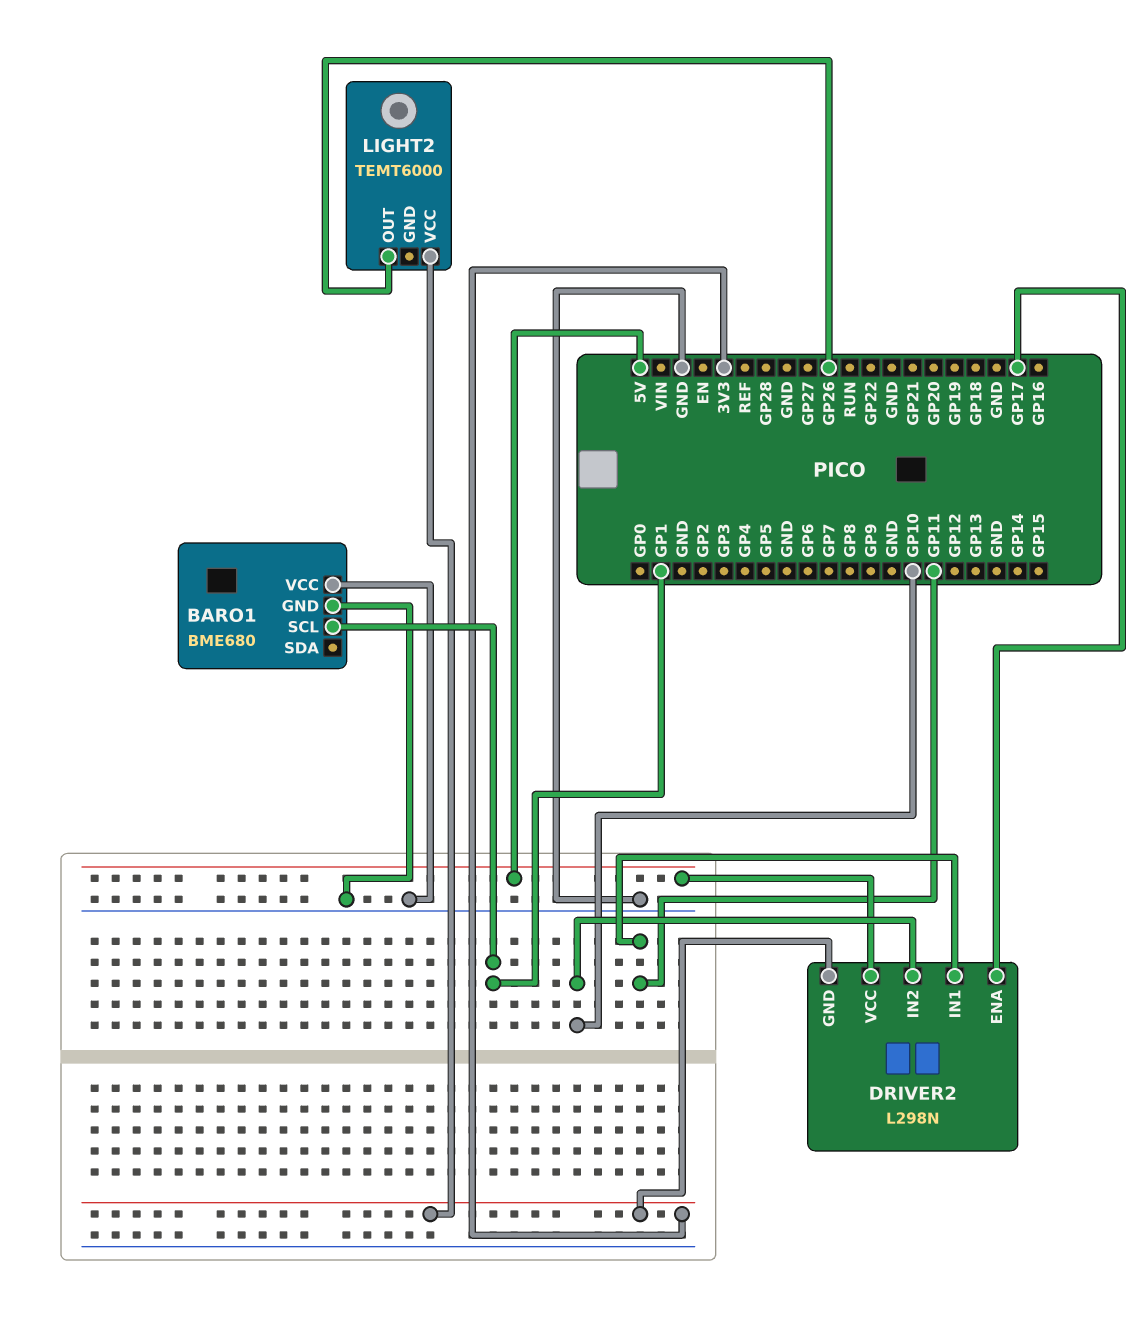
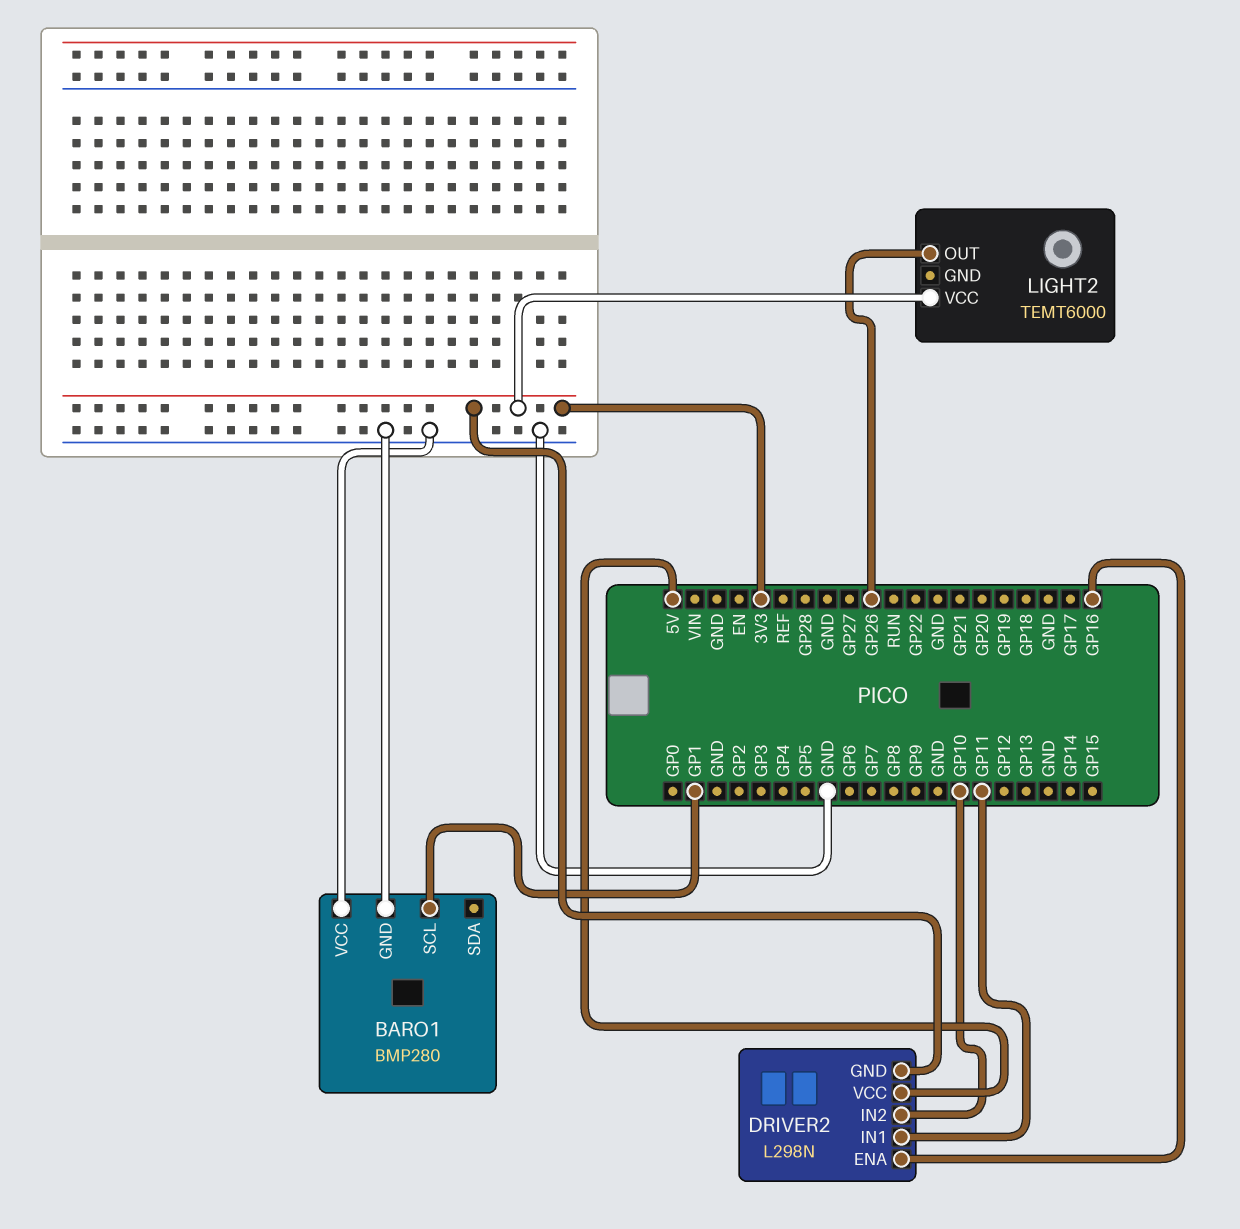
BARO1: BME680 -> BMP280
DRIVER2 pin ENA: GP17 -> GP16

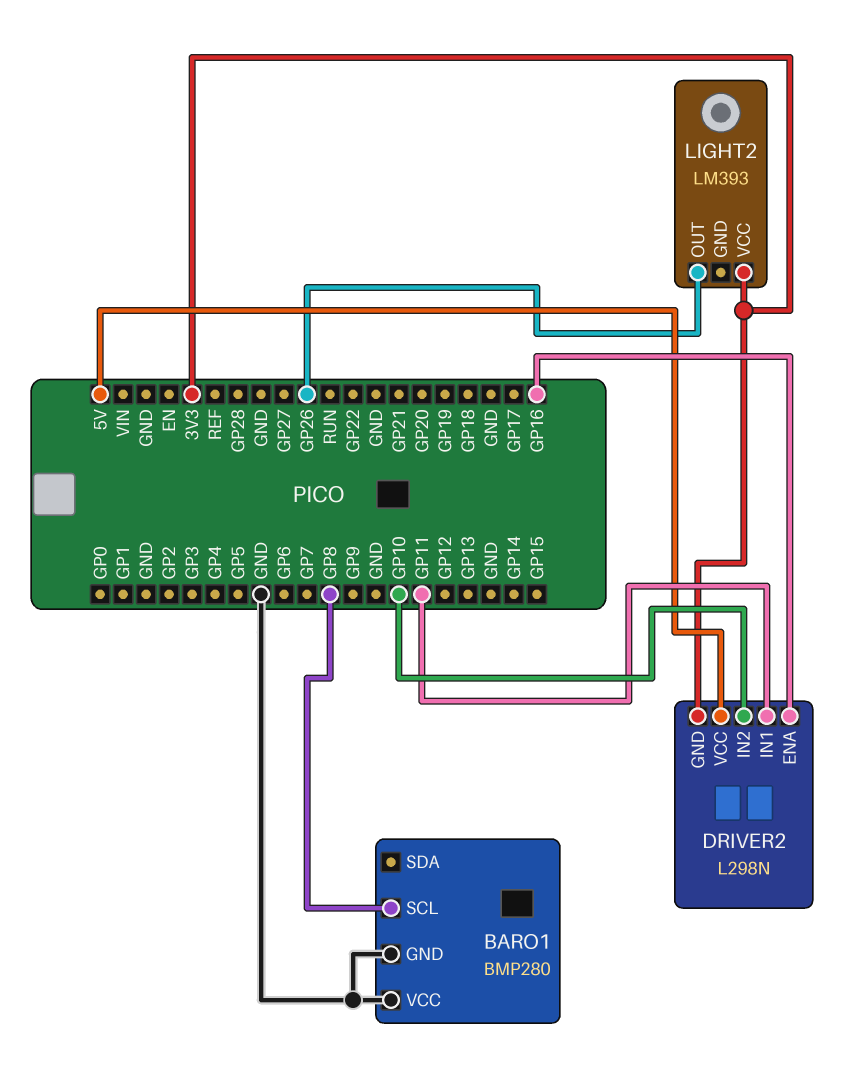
BARO1 pin SCL: GP1 -> GP8
LIGHT2: TEMT6000 -> LM393

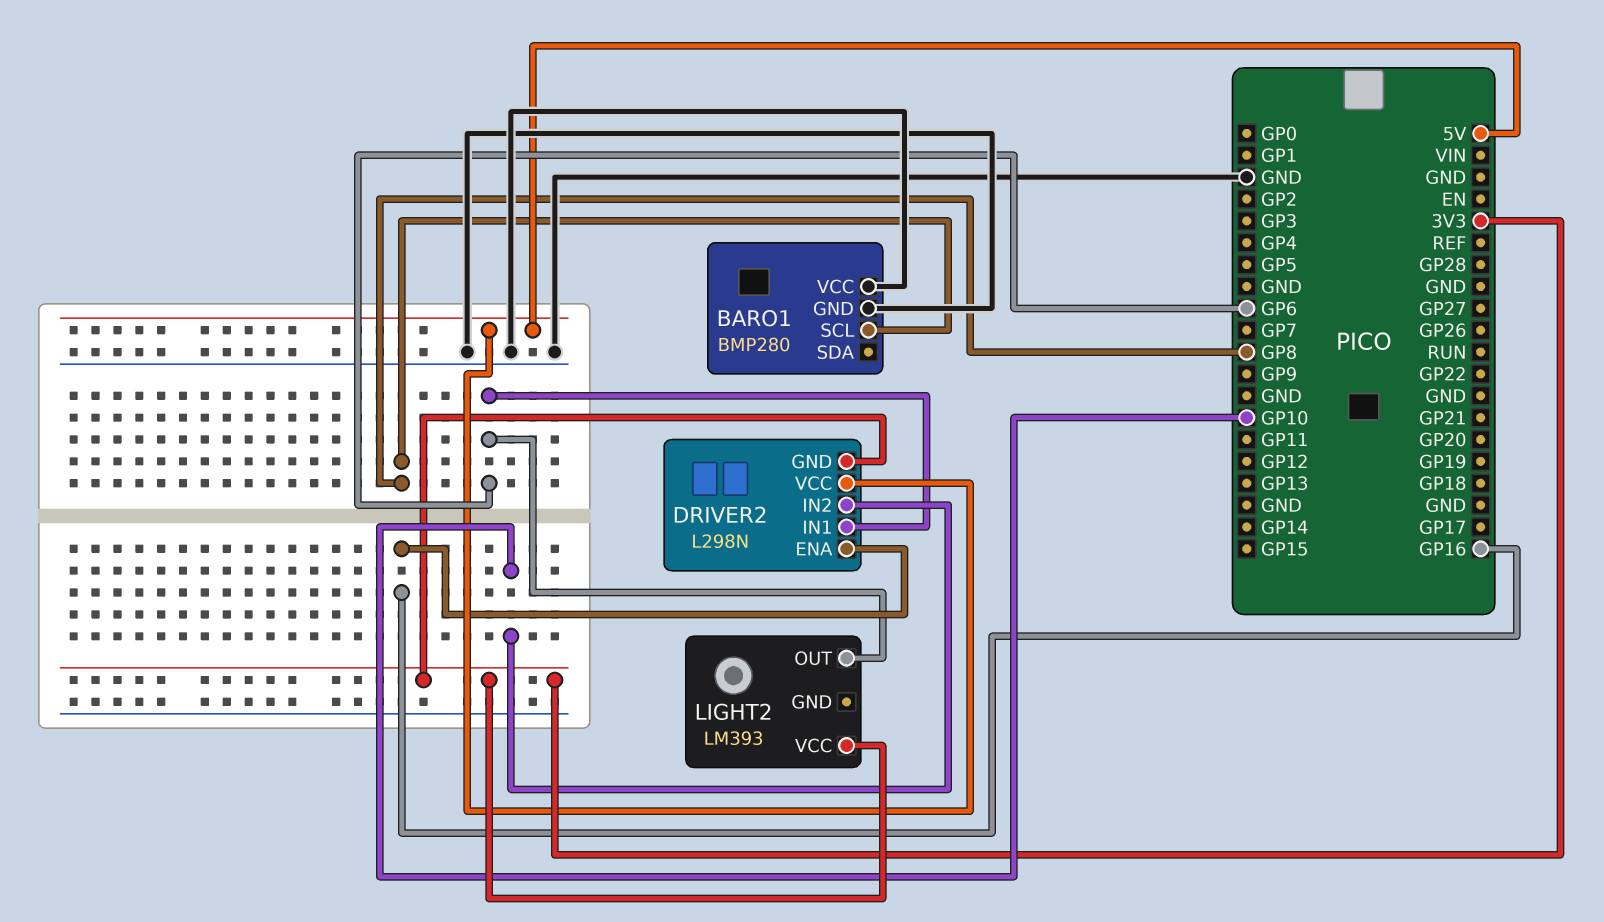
DRIVER2 pin IN1: GP11 -> GP6
LIGHT2 pin OUT: GP26 -> GP6

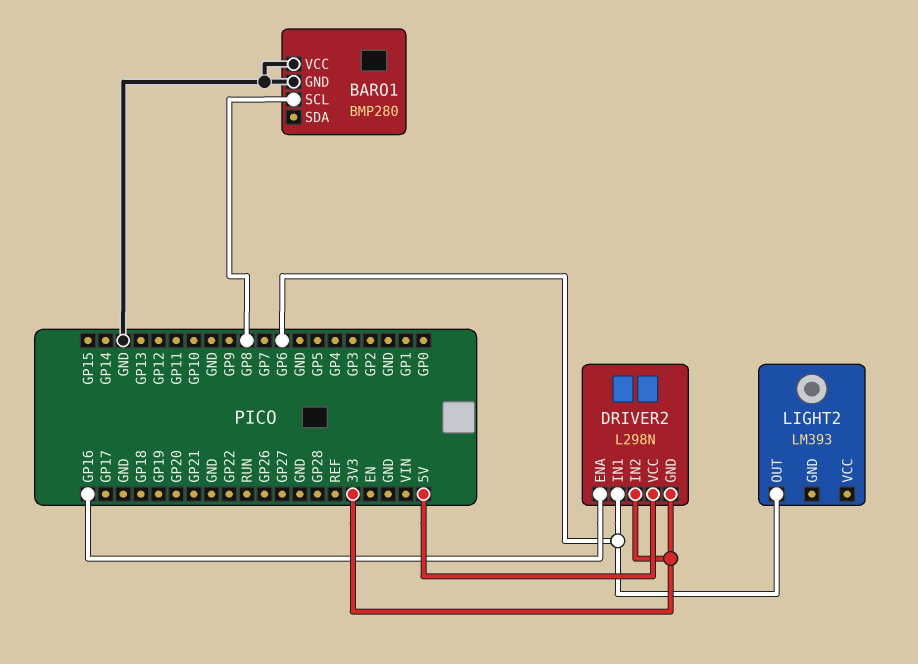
DRIVER2 pin IN2: GP10 -> 3V3
LIGHT2 pin VCC: 3V3 -> none

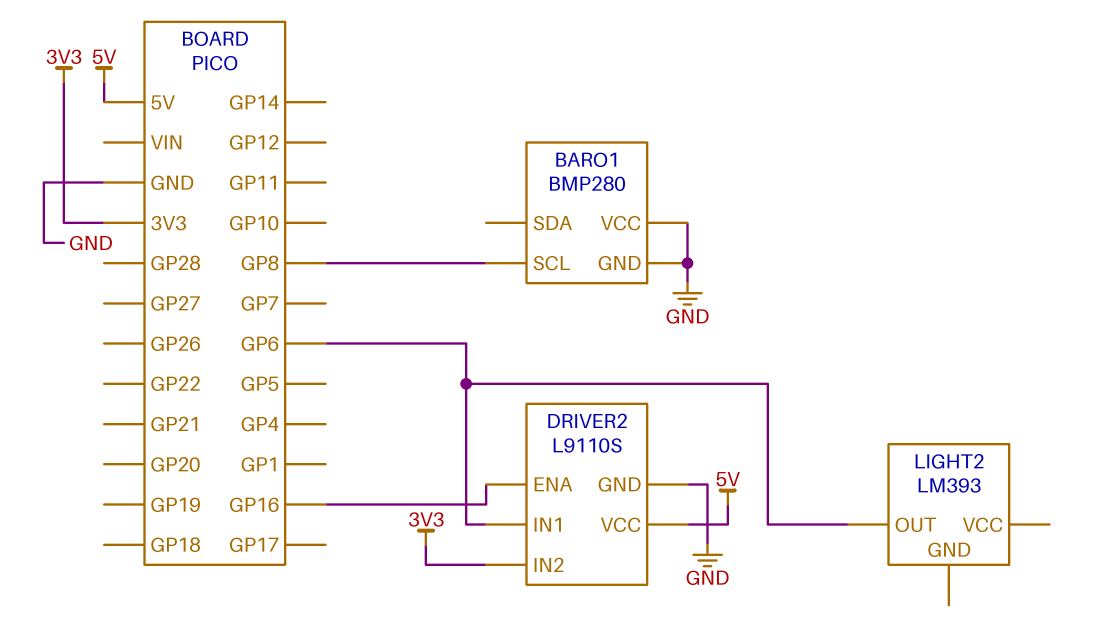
DRIVER2: L298N -> L9110S
DRIVER2 pin GND: 3V3 -> GND

